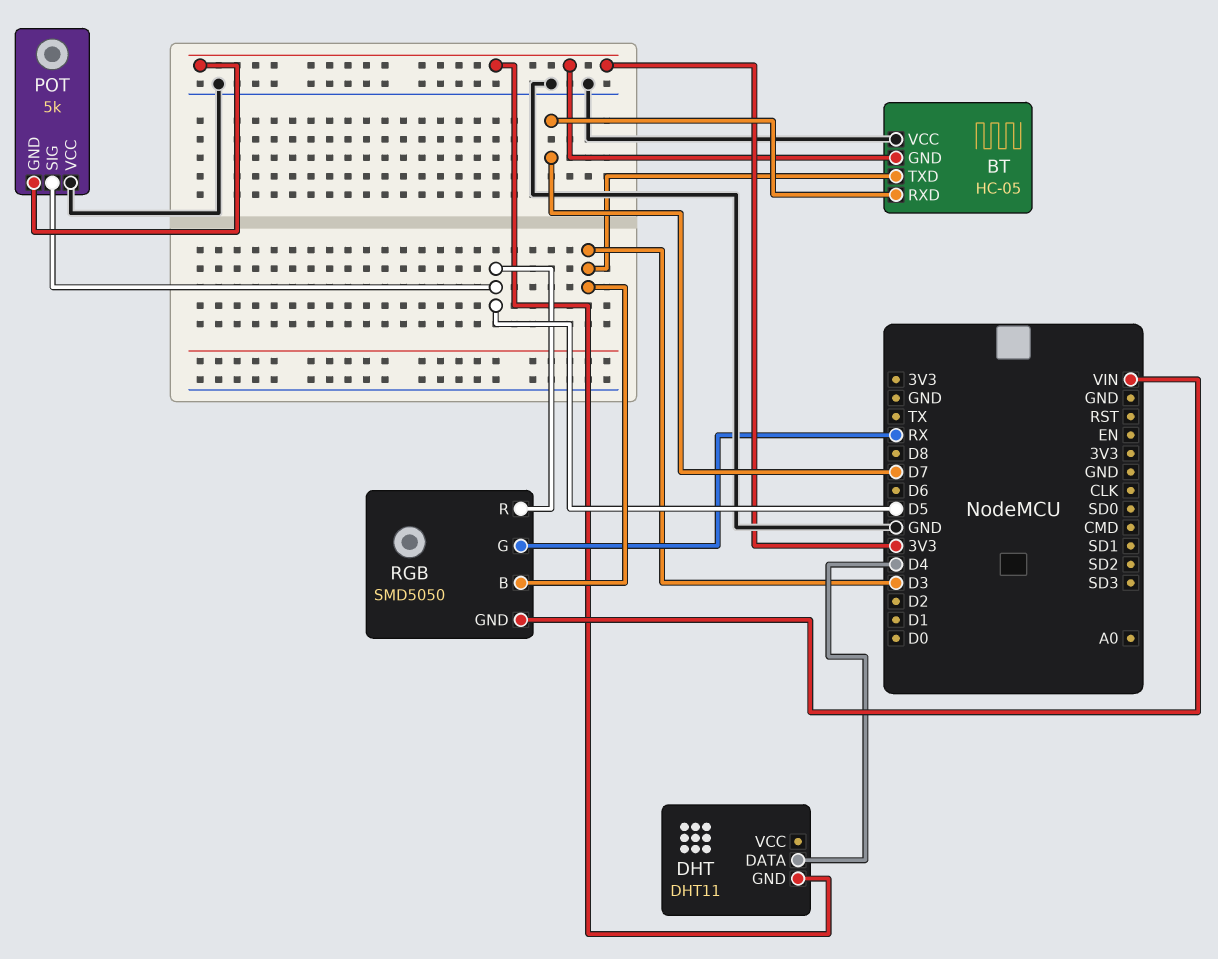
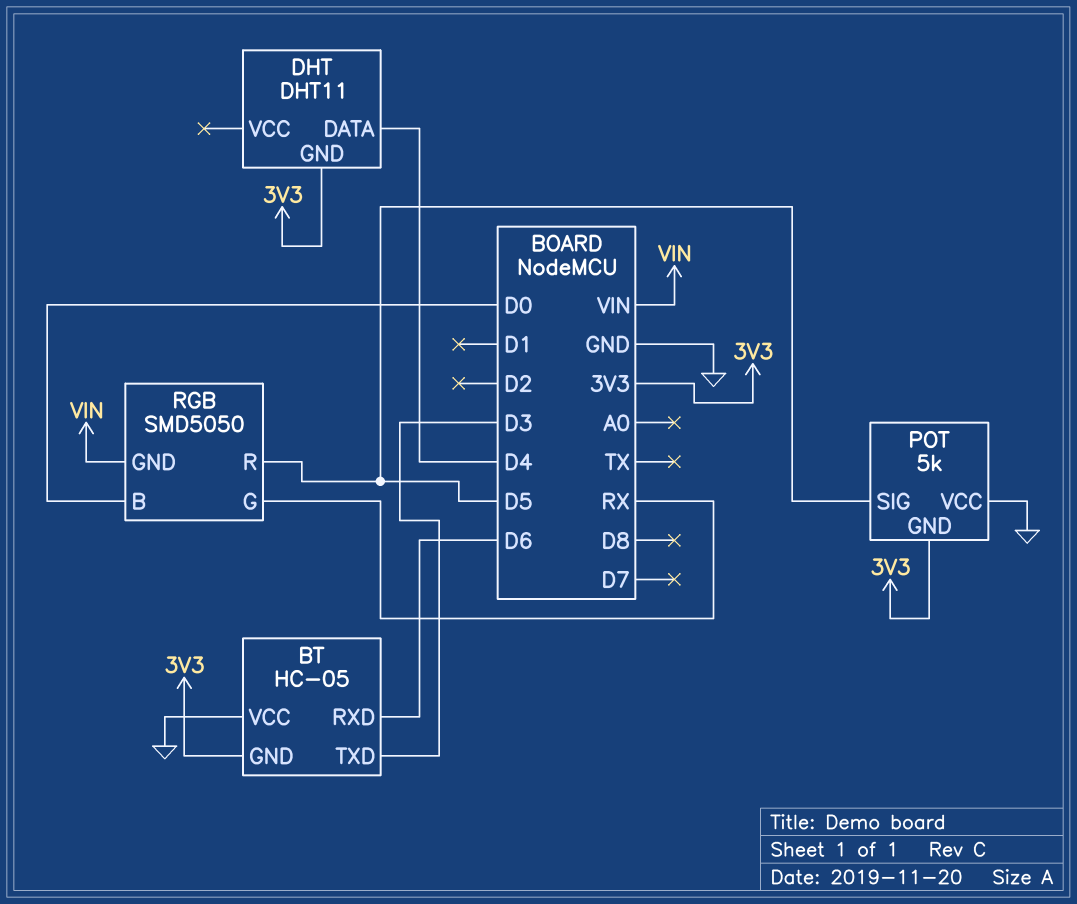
BT pin RXD: D7 -> D6
RGB pin B: D3 -> D0

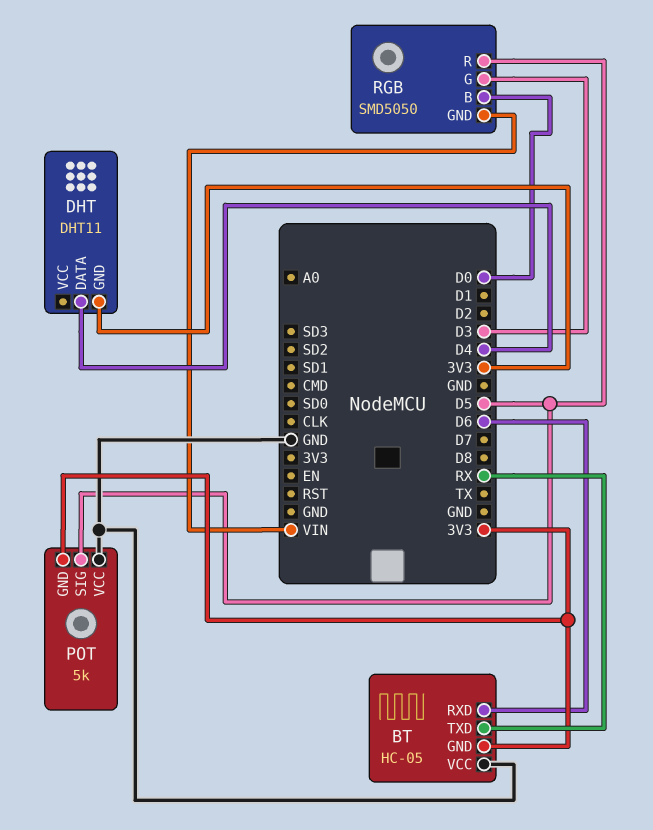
BT pin TXD: D3 -> RX
RGB pin G: RX -> D3

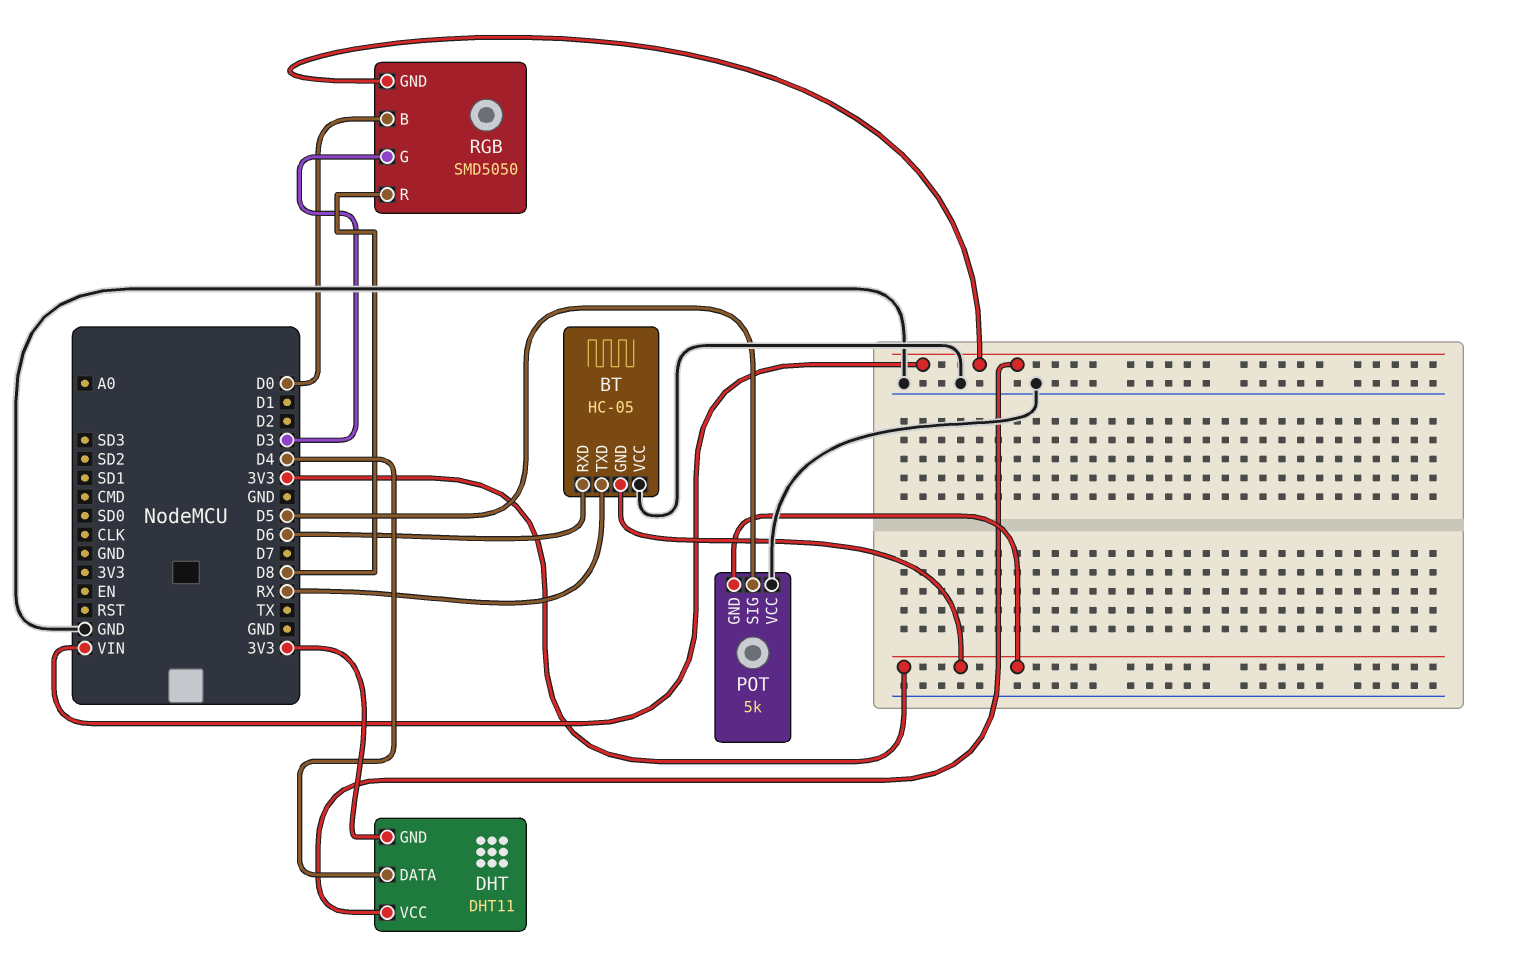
DHT pin VCC: none -> VIN
RGB pin R: D5 -> D8

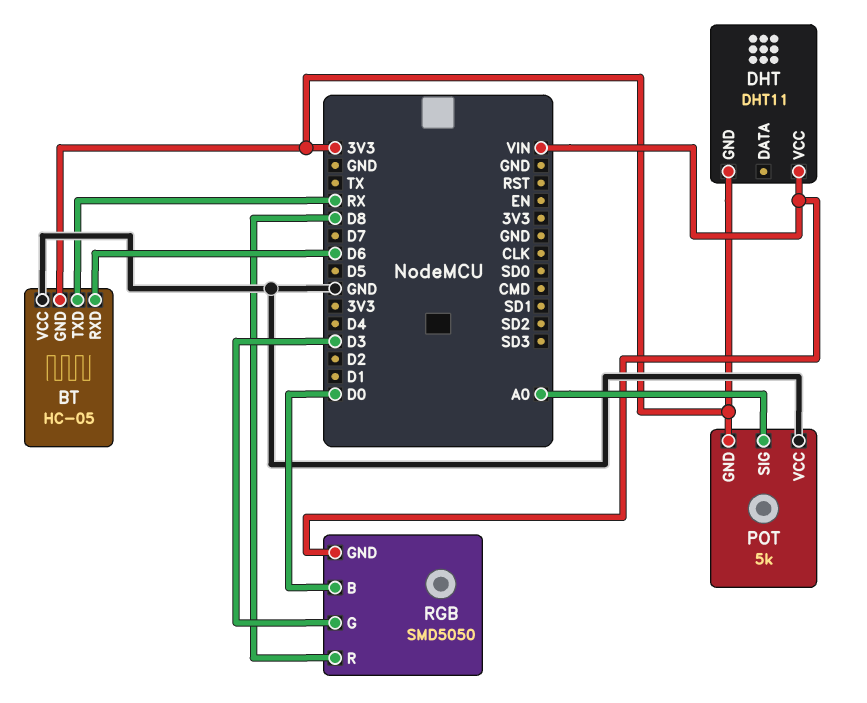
DHT pin DATA: D4 -> none
POT pin SIG: D5 -> A0

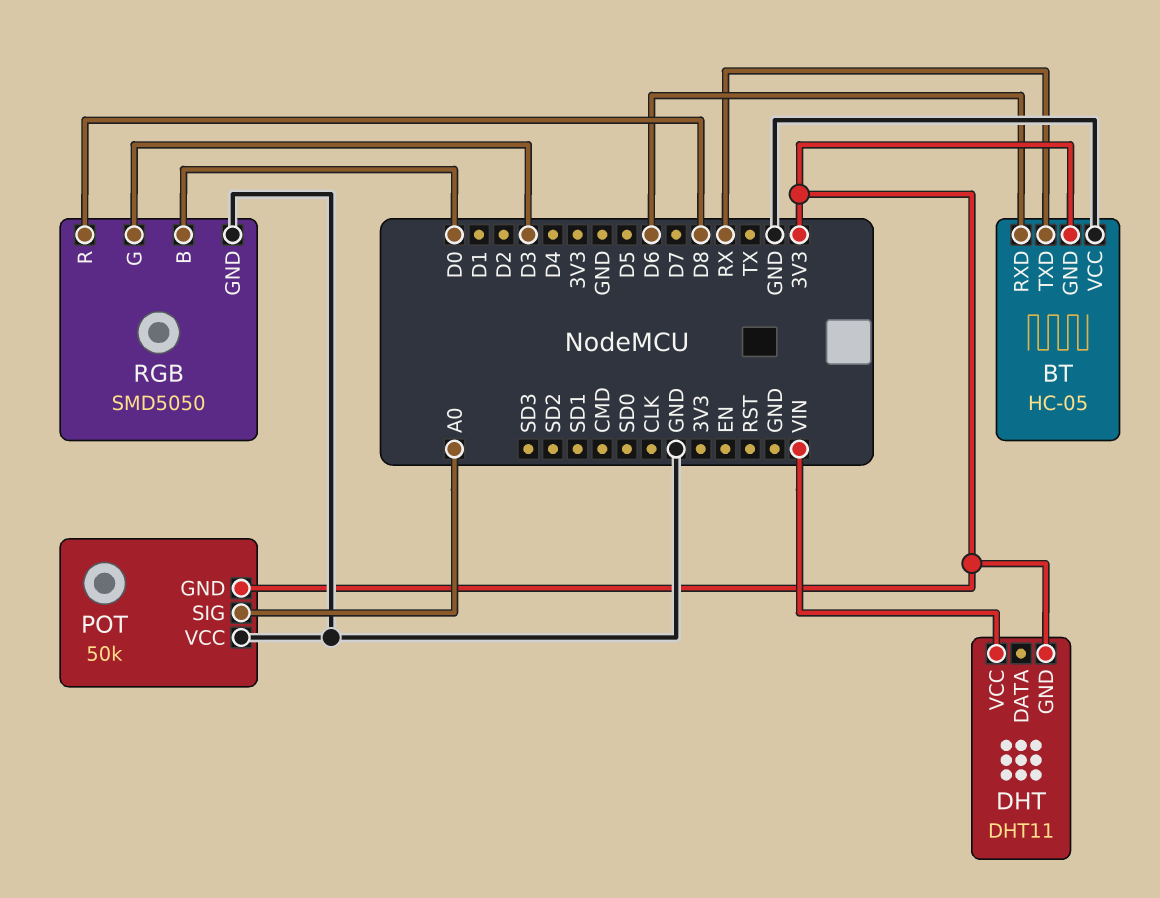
POT: 5k -> 50k
RGB pin GND: VIN -> GND

